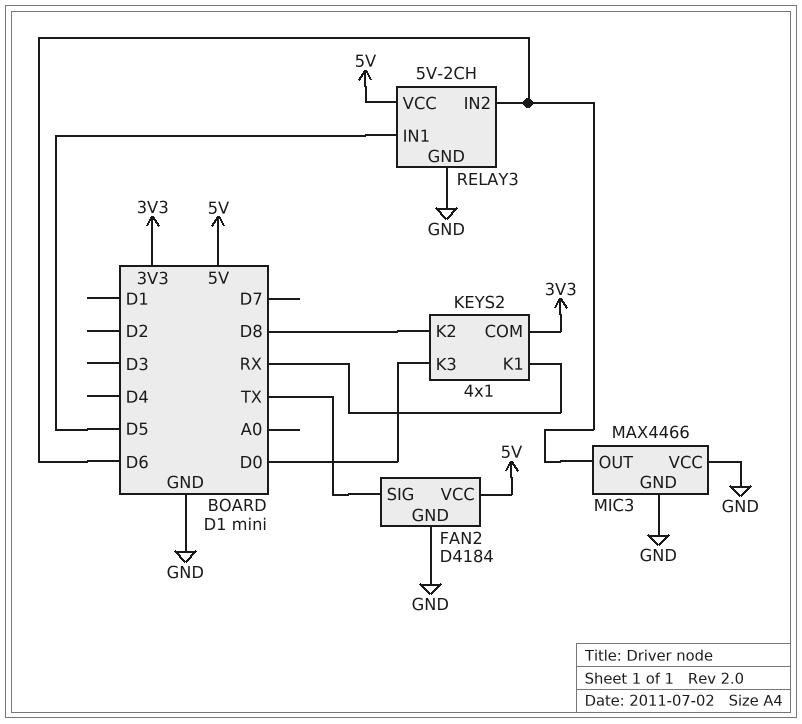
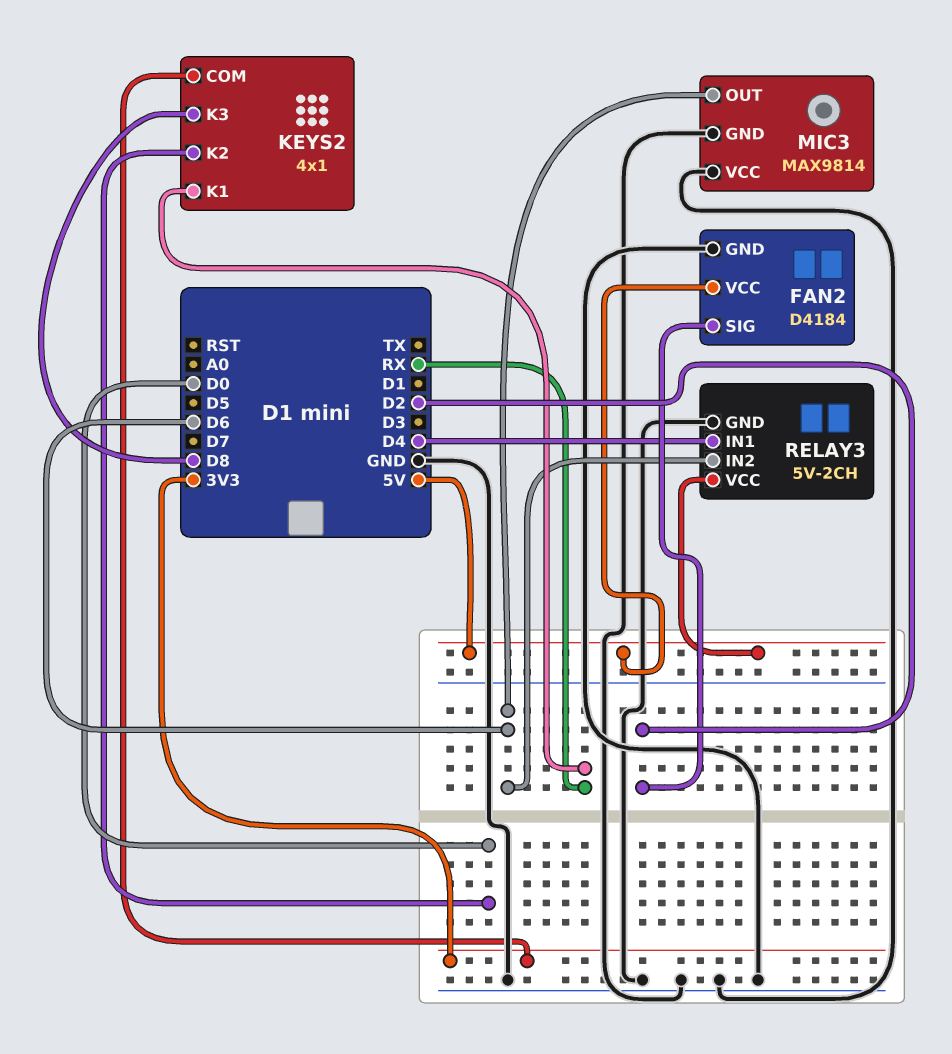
FAN2 pin SIG: TX -> D2
KEYS2 pin K2: D8 -> D0
KEYS2 pin K3: D0 -> D8
MIC3: MAX4466 -> MAX9814
RELAY3 pin IN1: D5 -> D4

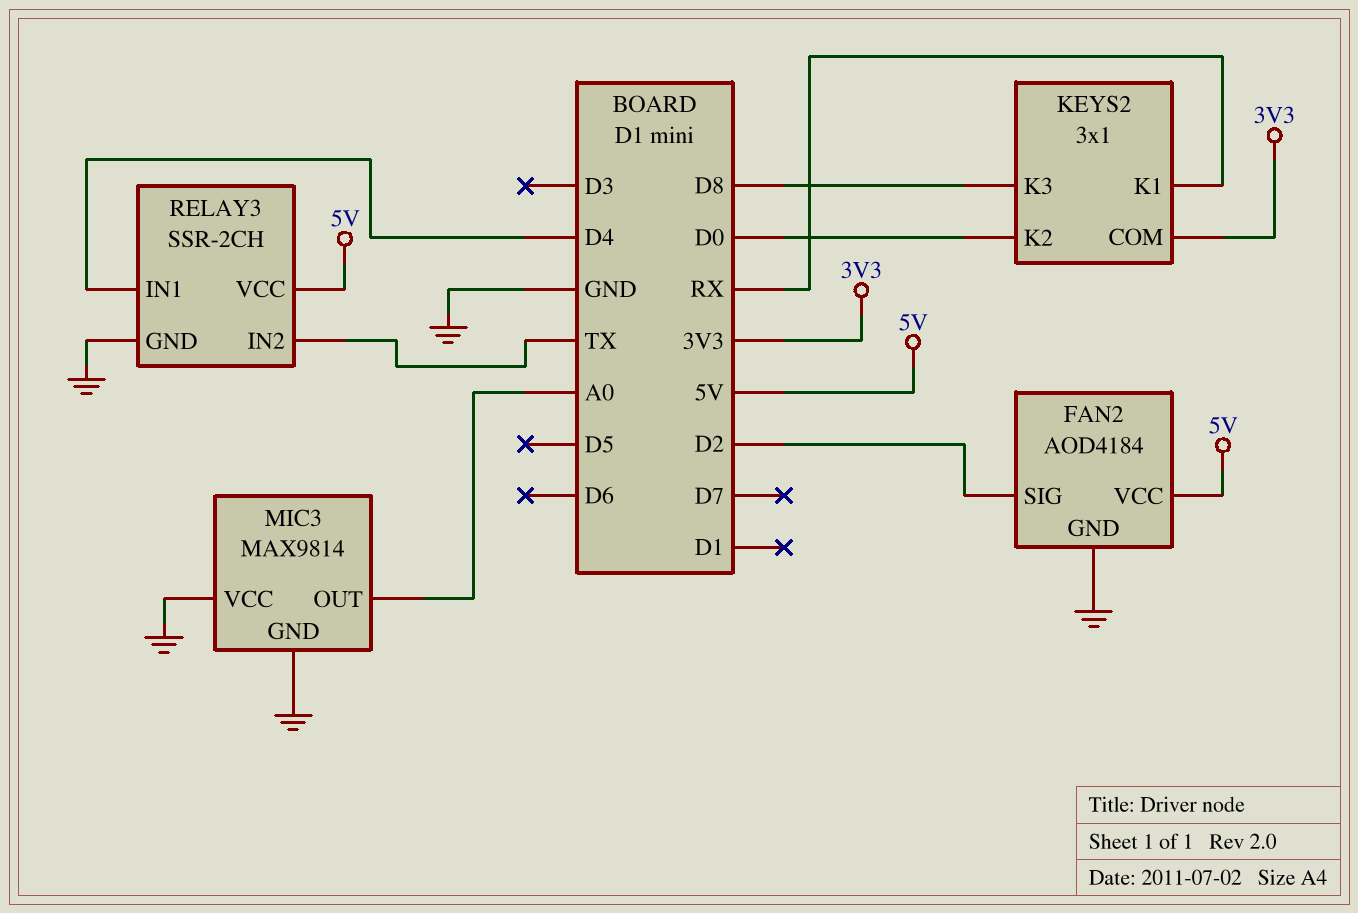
FAN2: D4184 -> AOD4184
KEYS2: 4x1 -> 3x1
MIC3 pin OUT: D6 -> A0
RELAY3: 5V-2CH -> SSR-2CH
RELAY3 pin IN2: D6 -> TX

